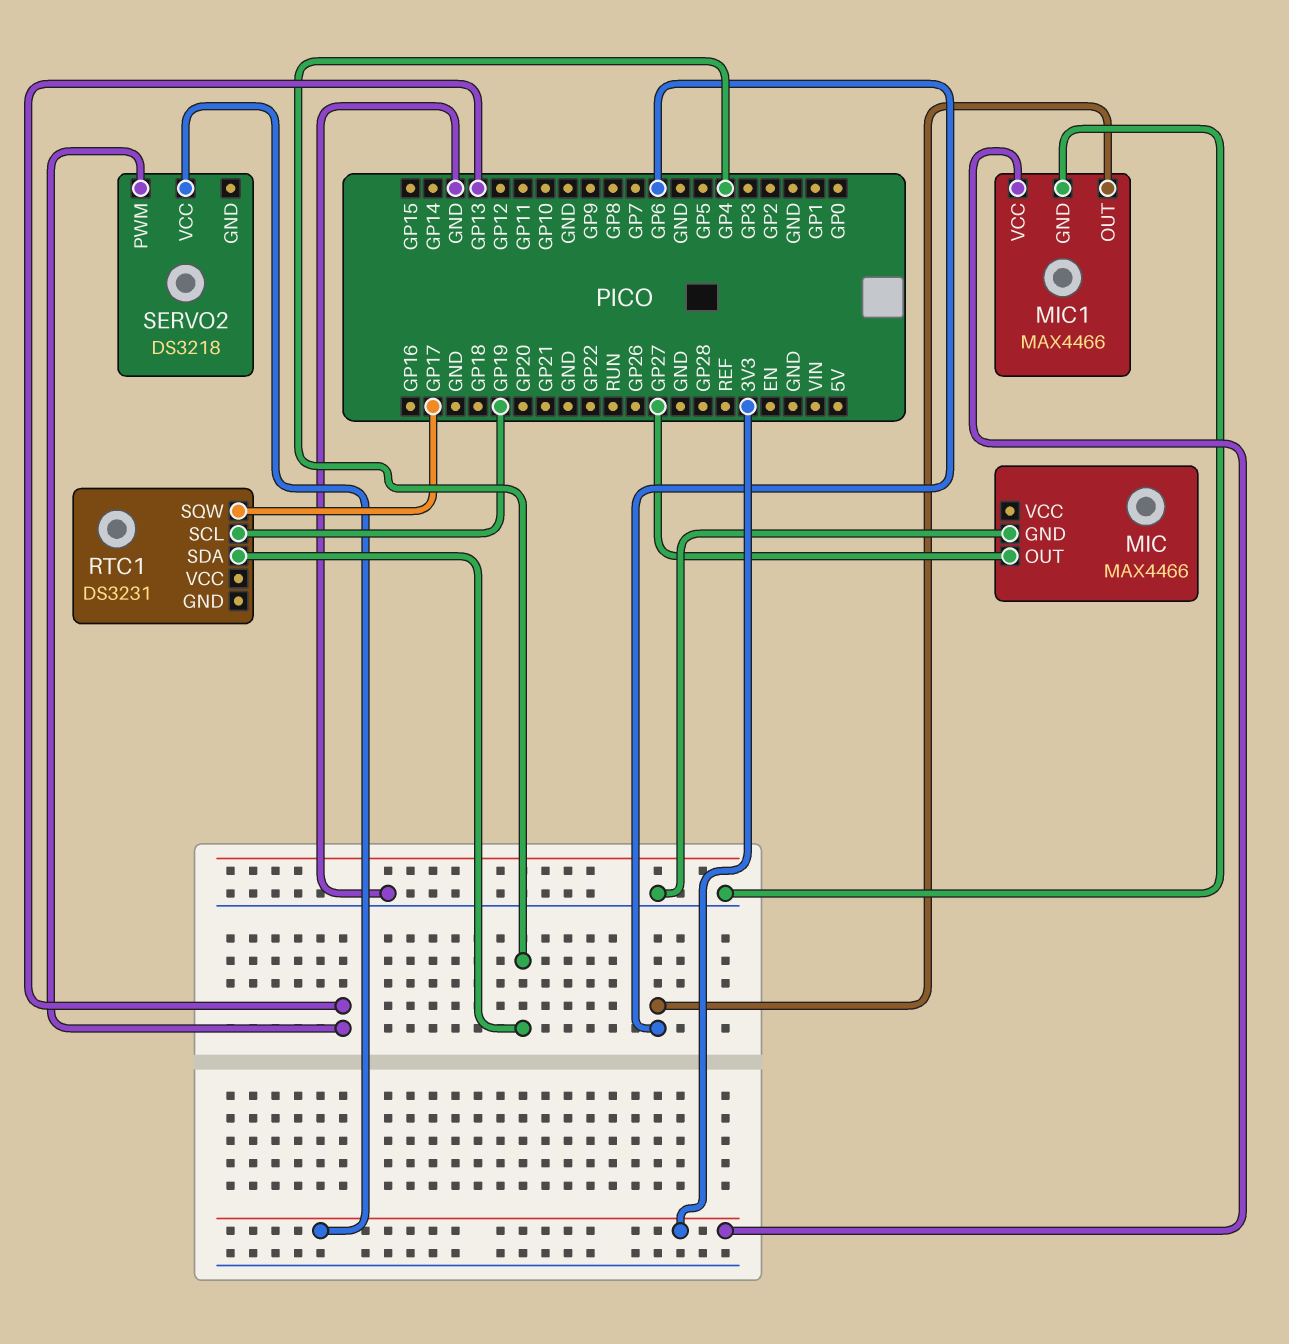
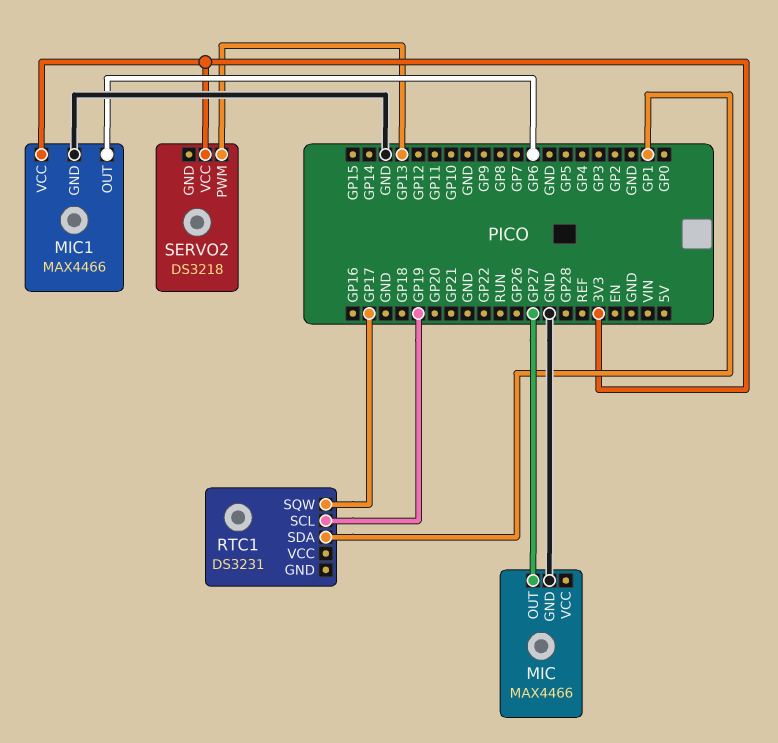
RTC1 pin SDA: GP4 -> GP1

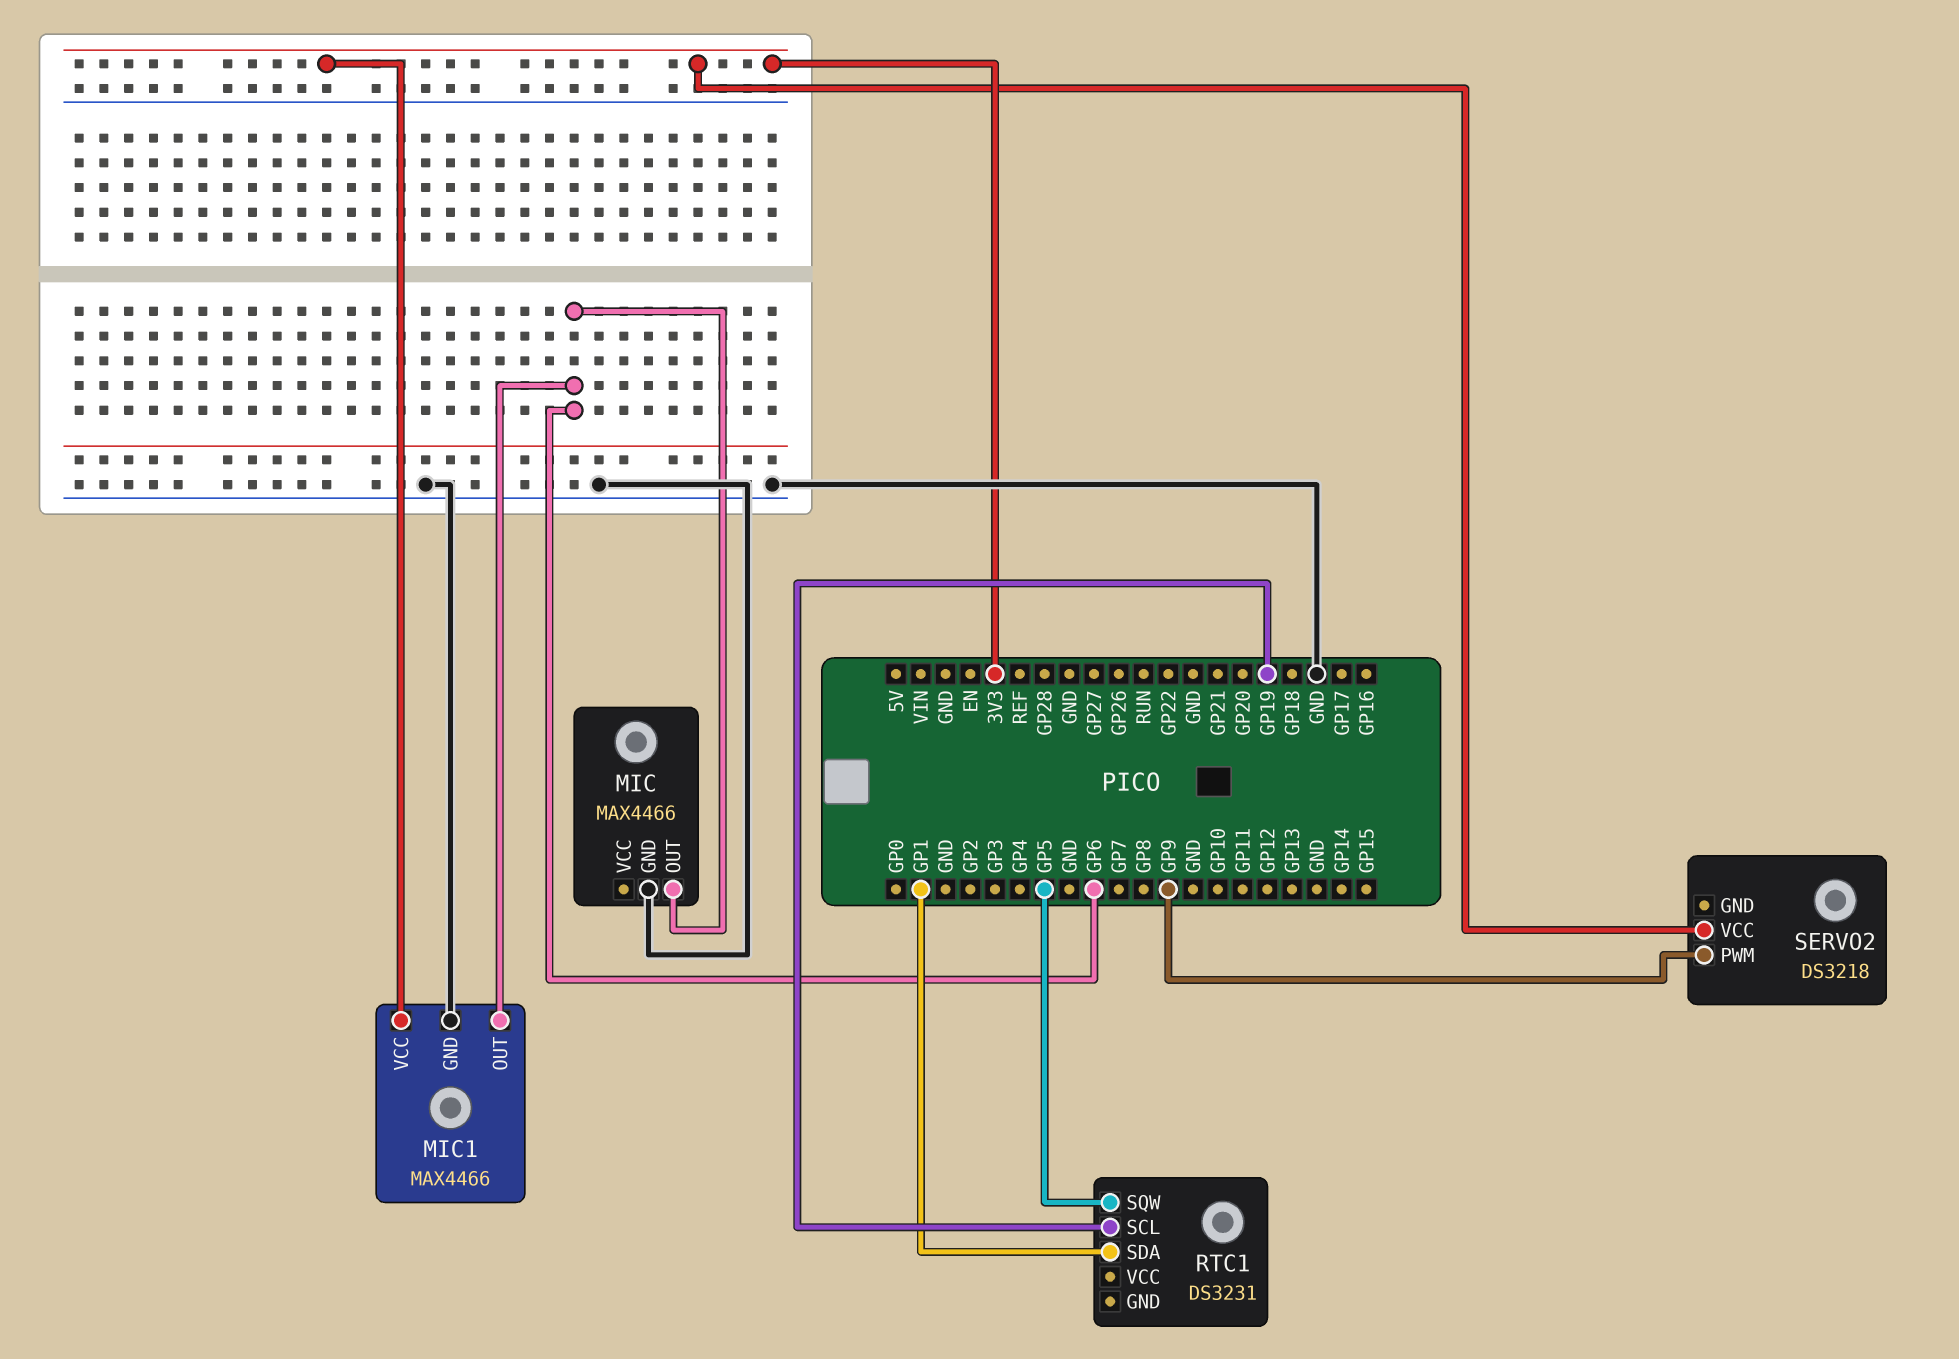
MIC pin OUT: GP27 -> GP6
RTC1 pin SQW: GP17 -> GP5
SERVO2 pin PWM: GP13 -> GP9

